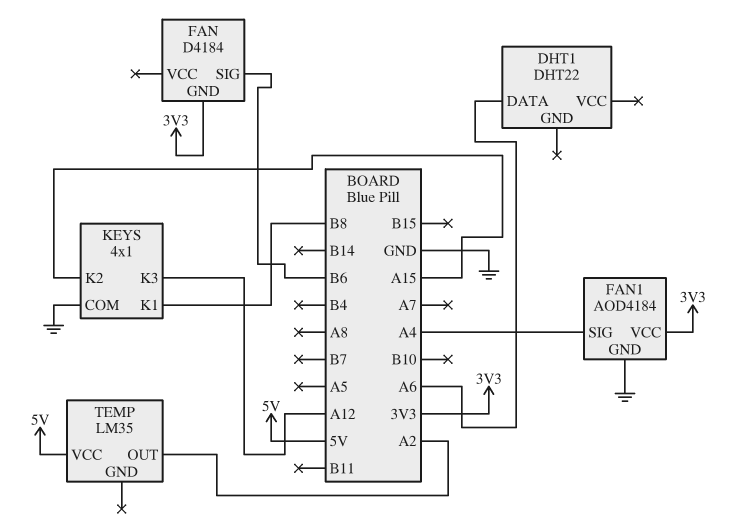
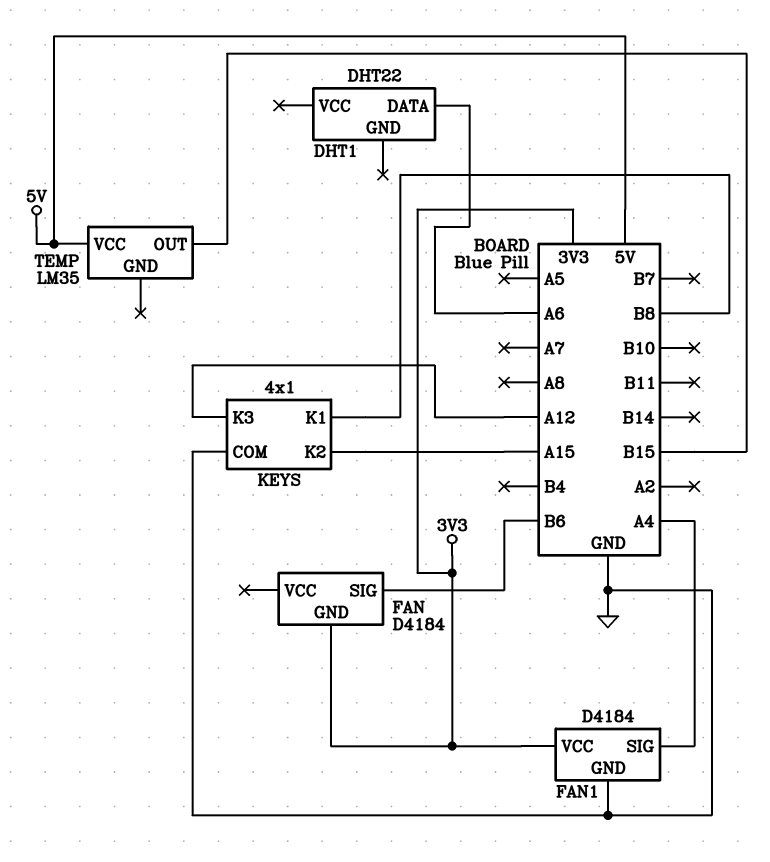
FAN1: AOD4184 -> D4184
TEMP pin OUT: A2 -> B15

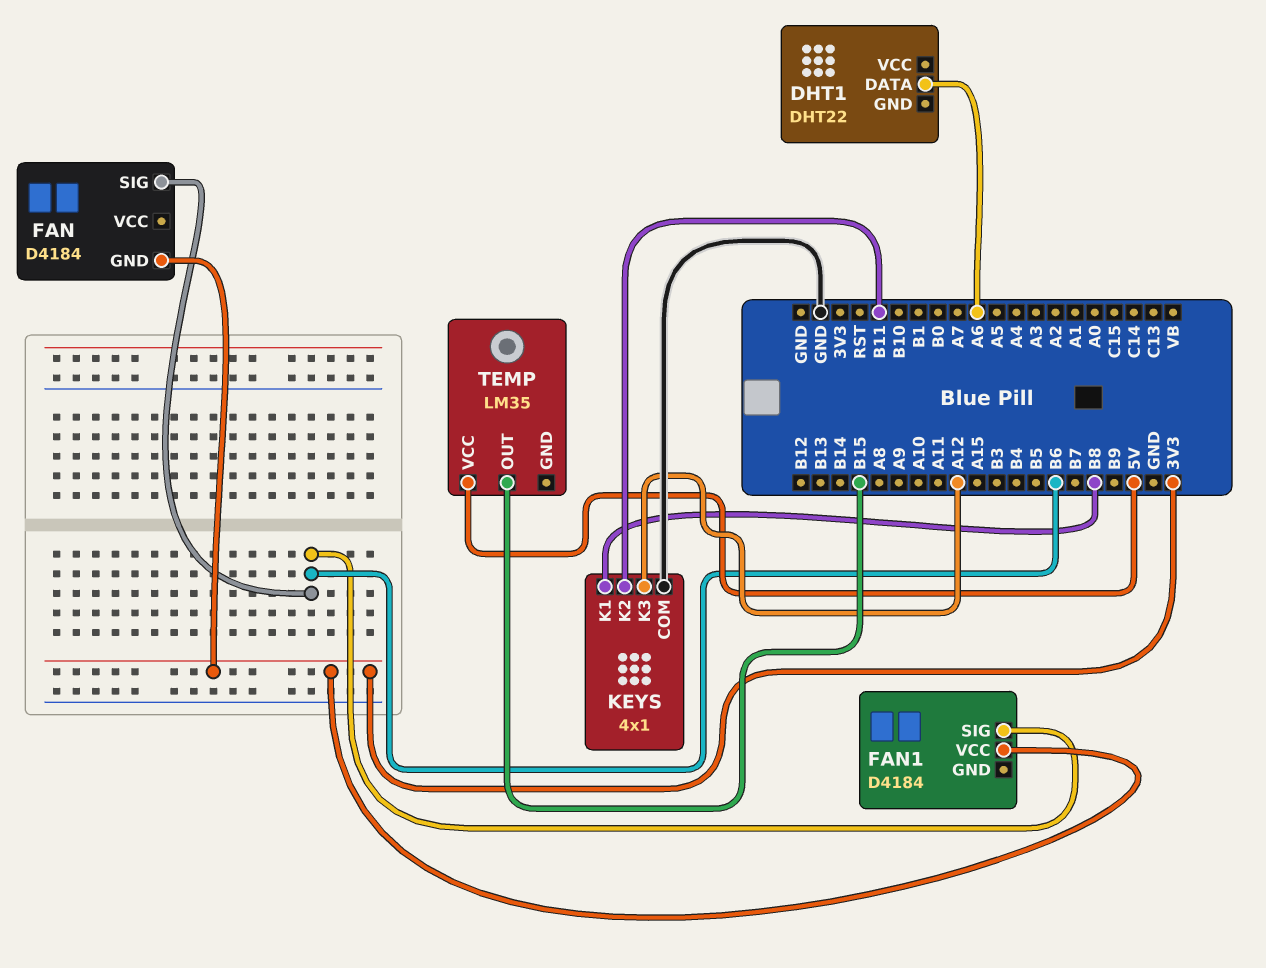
FAN1 pin GND: GND -> none
FAN1 pin SIG: A4 -> B6
KEYS pin K2: A15 -> B11

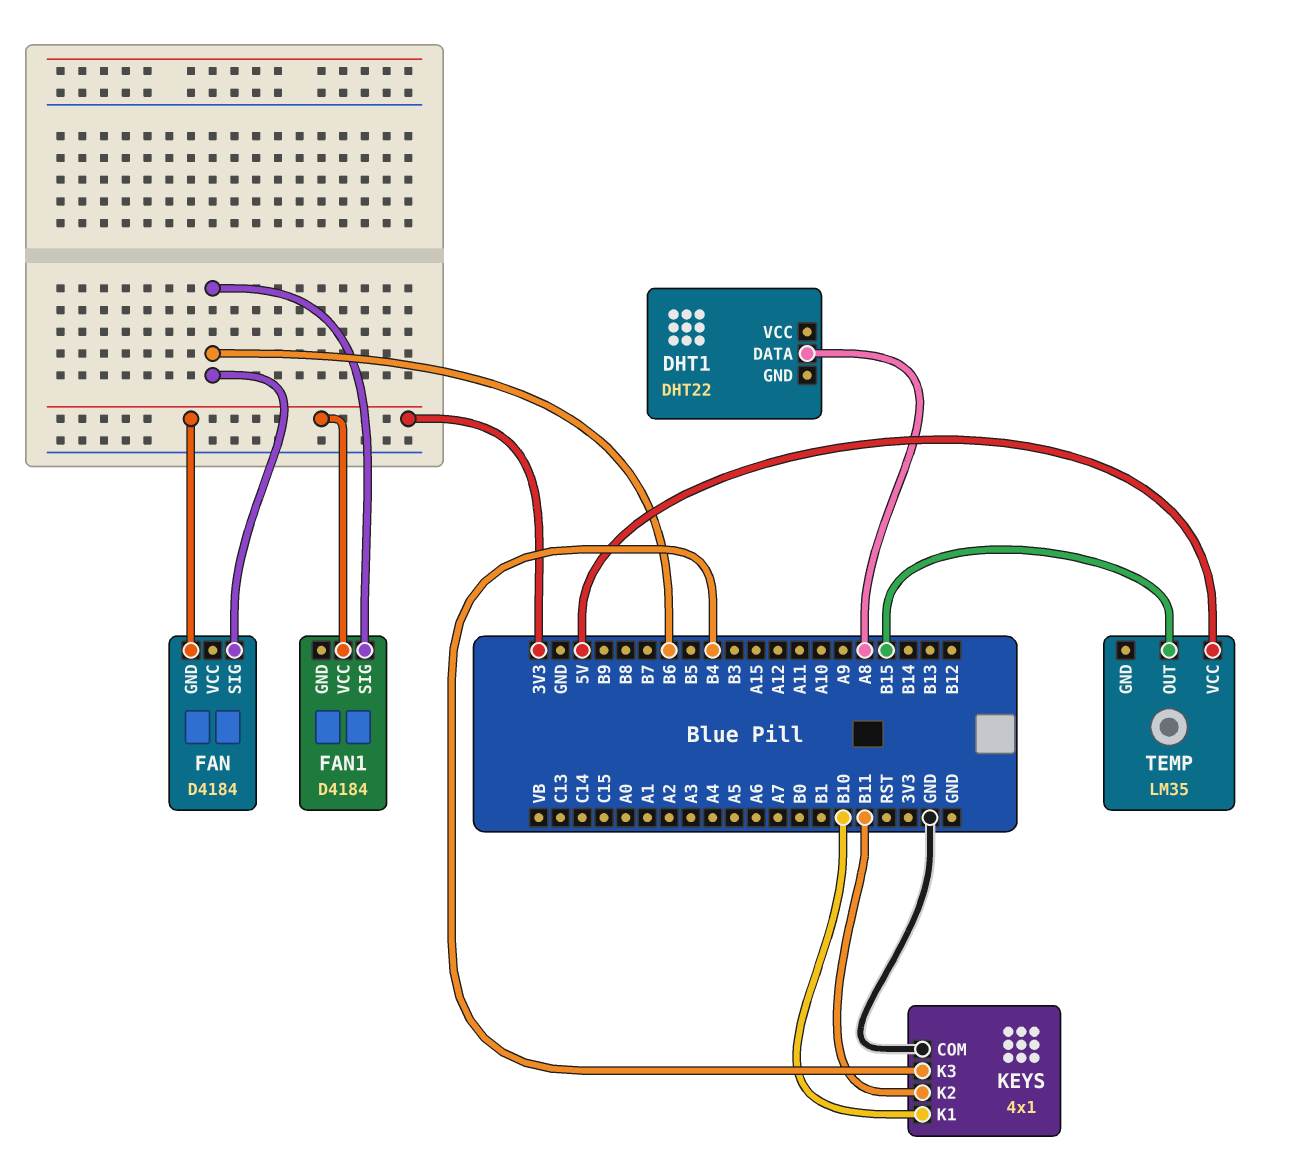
DHT1 pin DATA: A6 -> A8
KEYS pin K1: B8 -> B10
KEYS pin K3: A12 -> B4

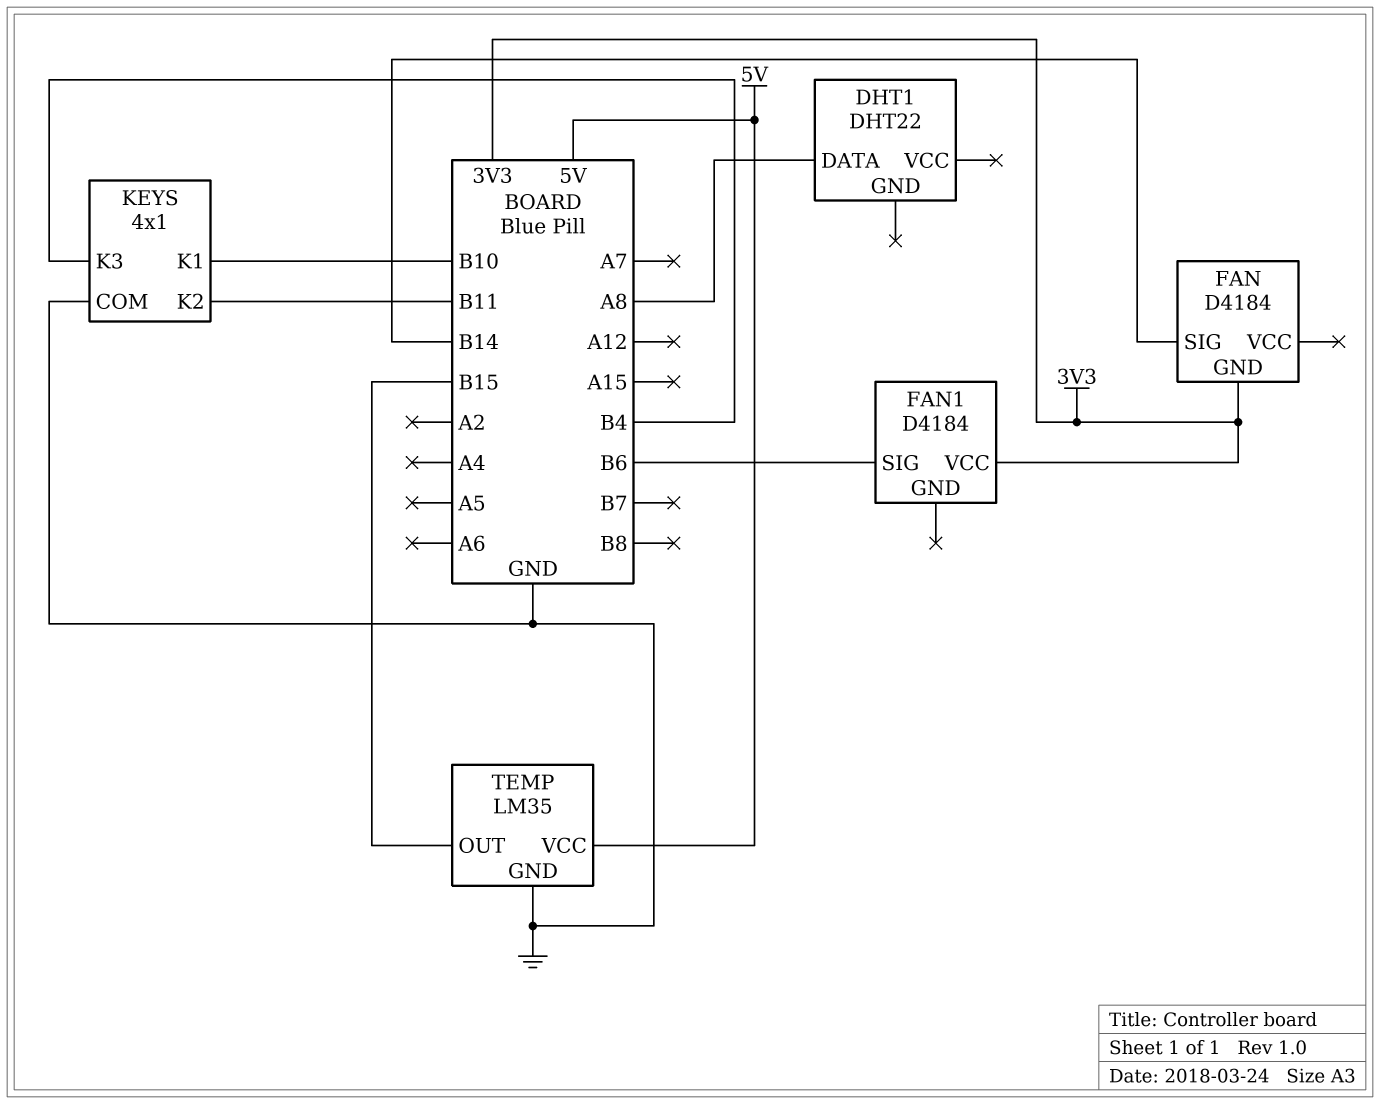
FAN pin SIG: B6 -> B14
TEMP pin GND: none -> GND

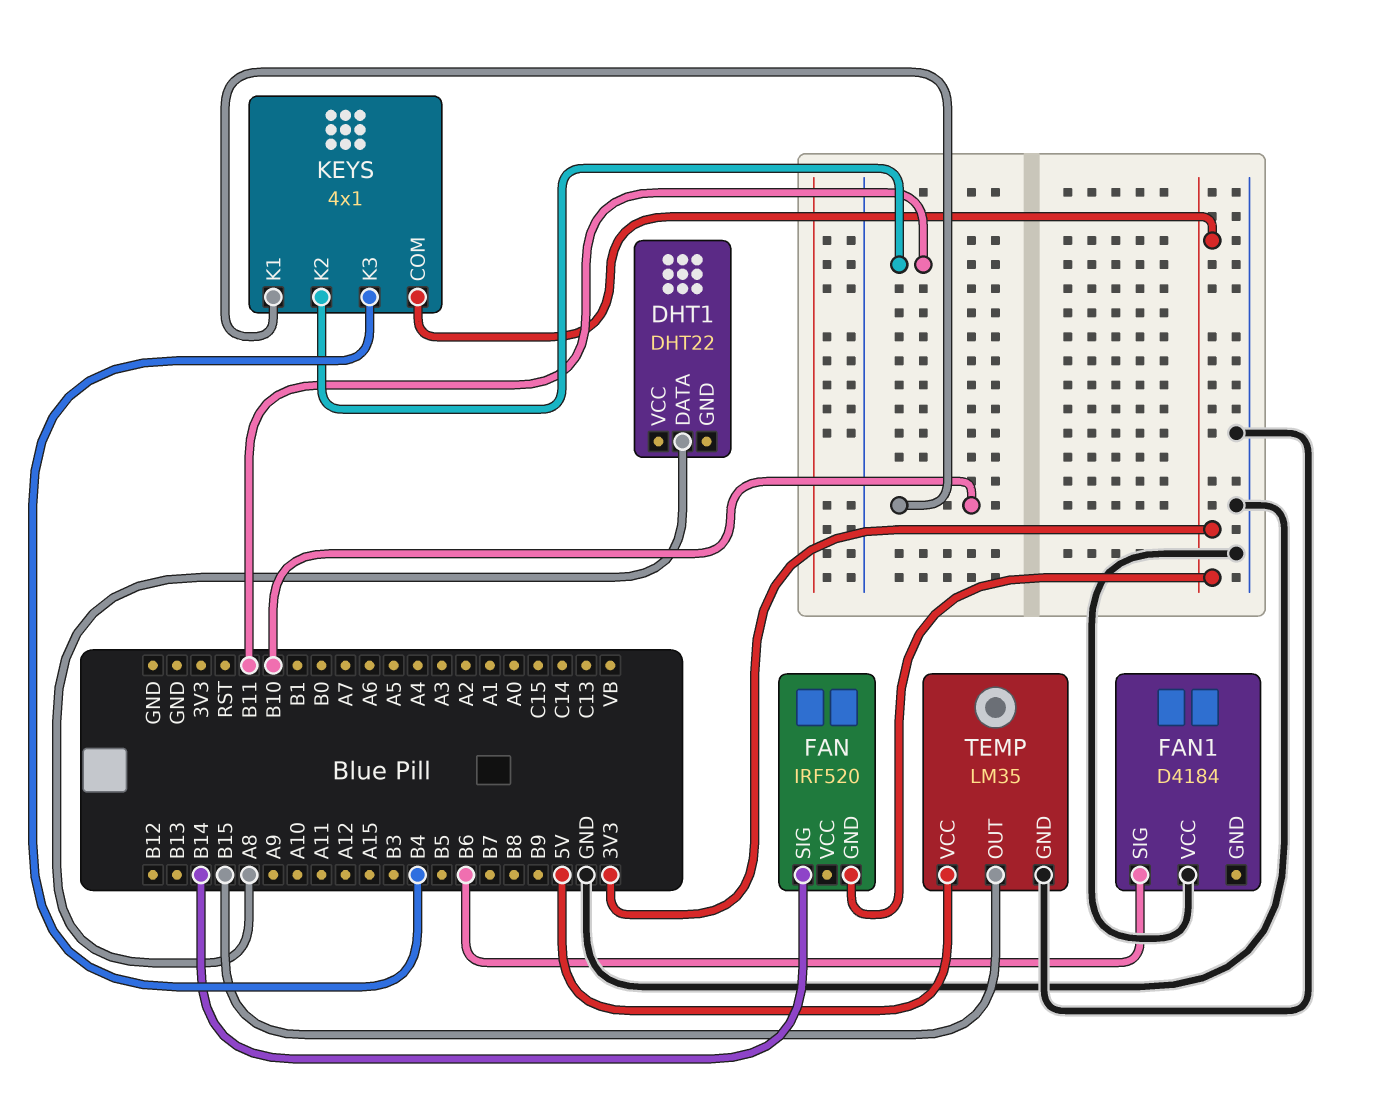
FAN: D4184 -> IRF520
FAN1 pin VCC: 3V3 -> GND
KEYS pin COM: GND -> 3V3

